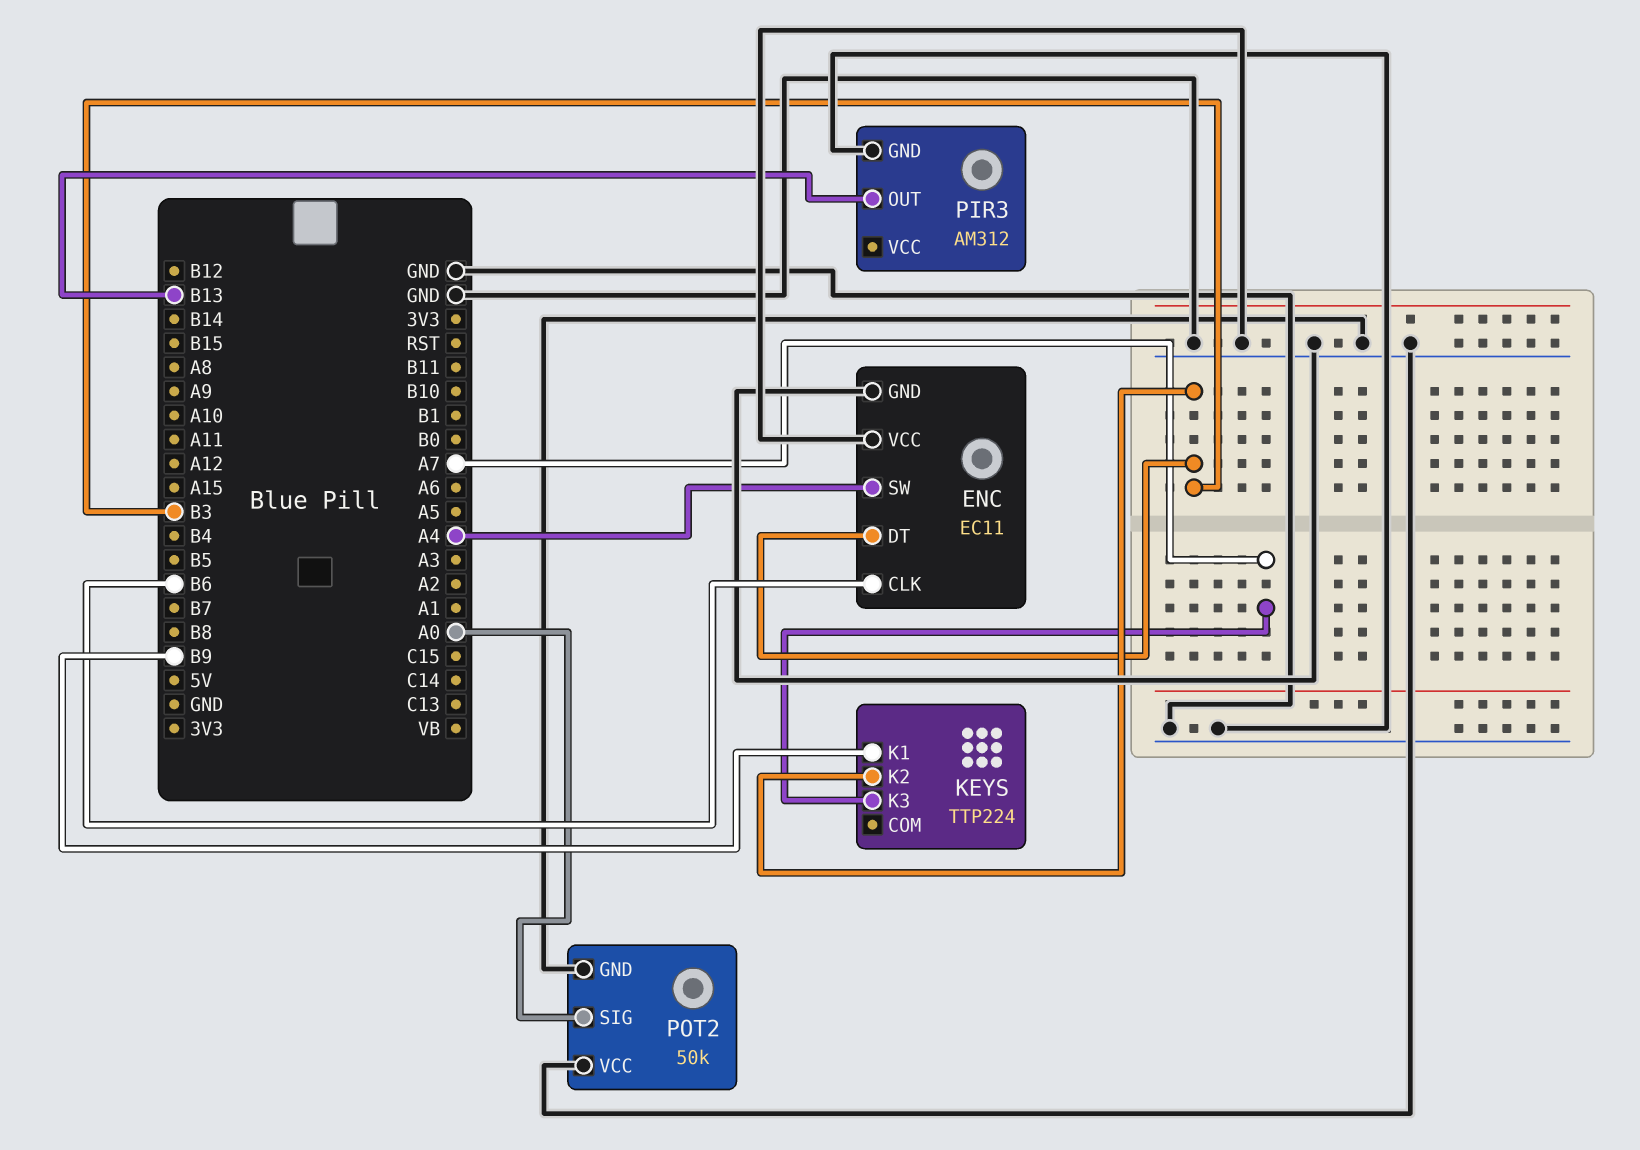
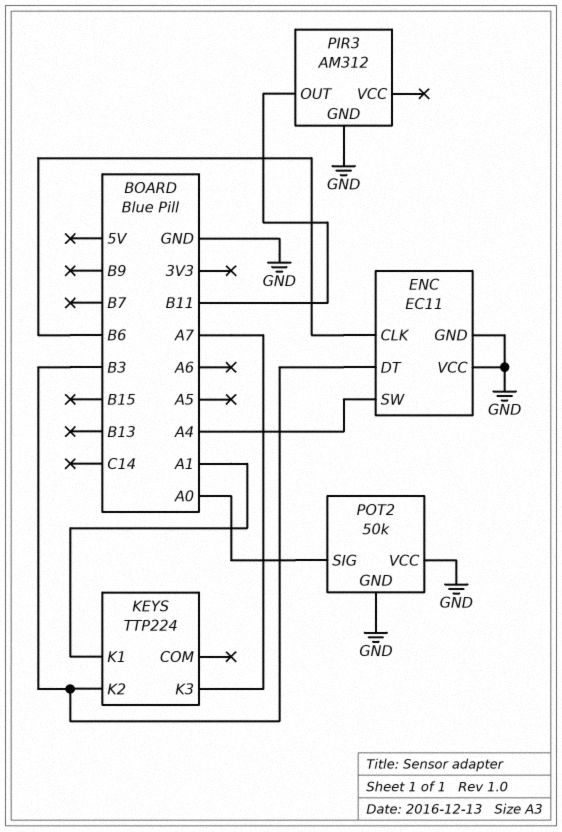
KEYS pin K1: B9 -> A1
PIR3 pin OUT: B13 -> B11

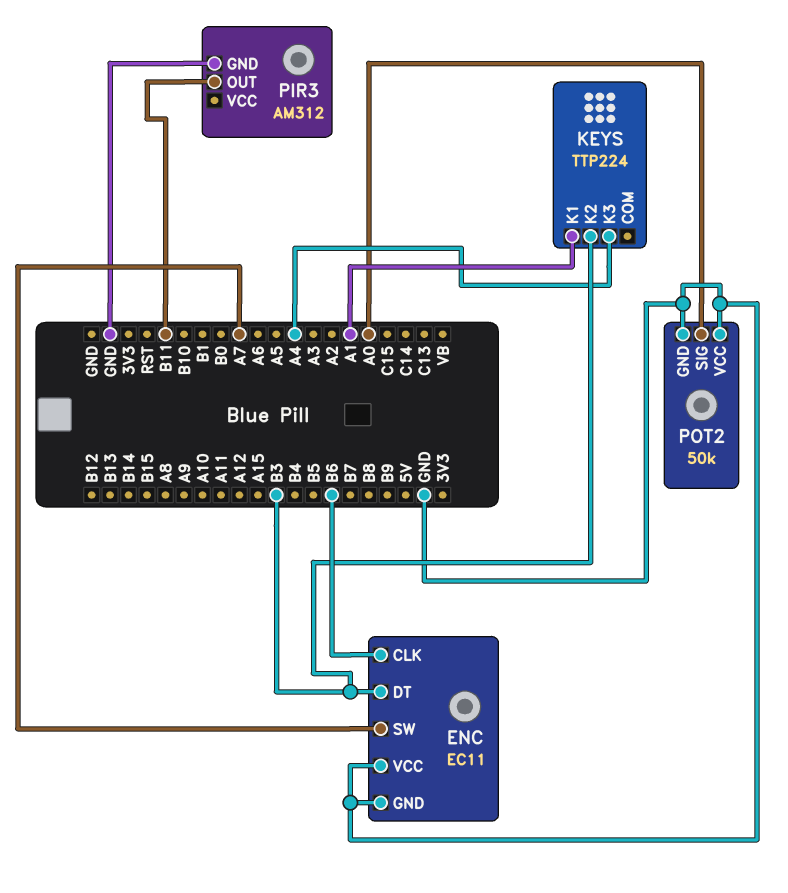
ENC pin SW: A4 -> A7
KEYS pin K3: A7 -> A4

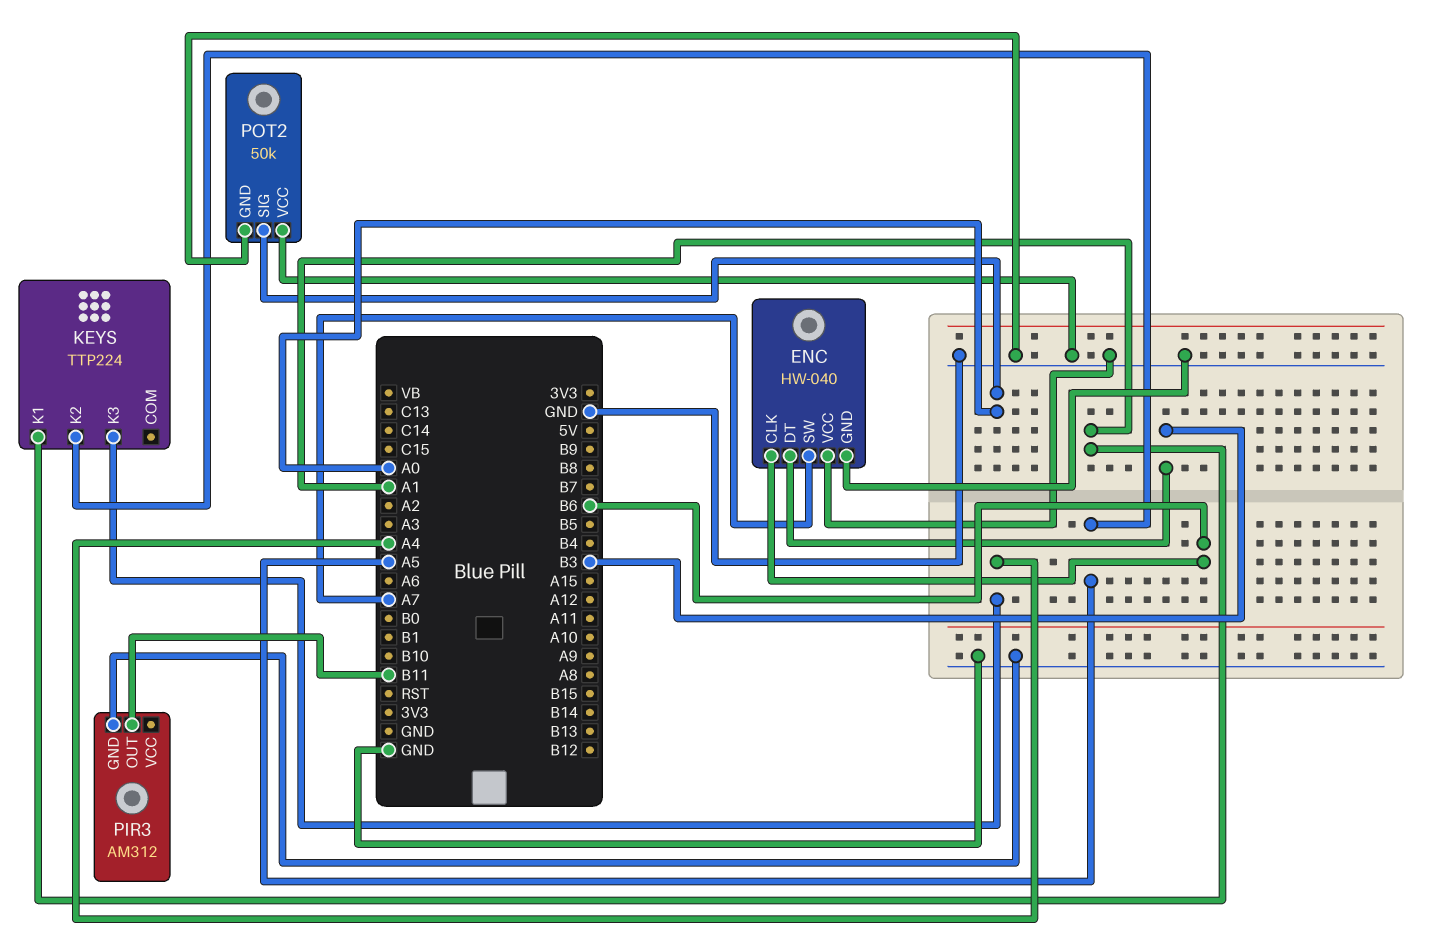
ENC: EC11 -> HW-040
KEYS pin K2: B3 -> A5

